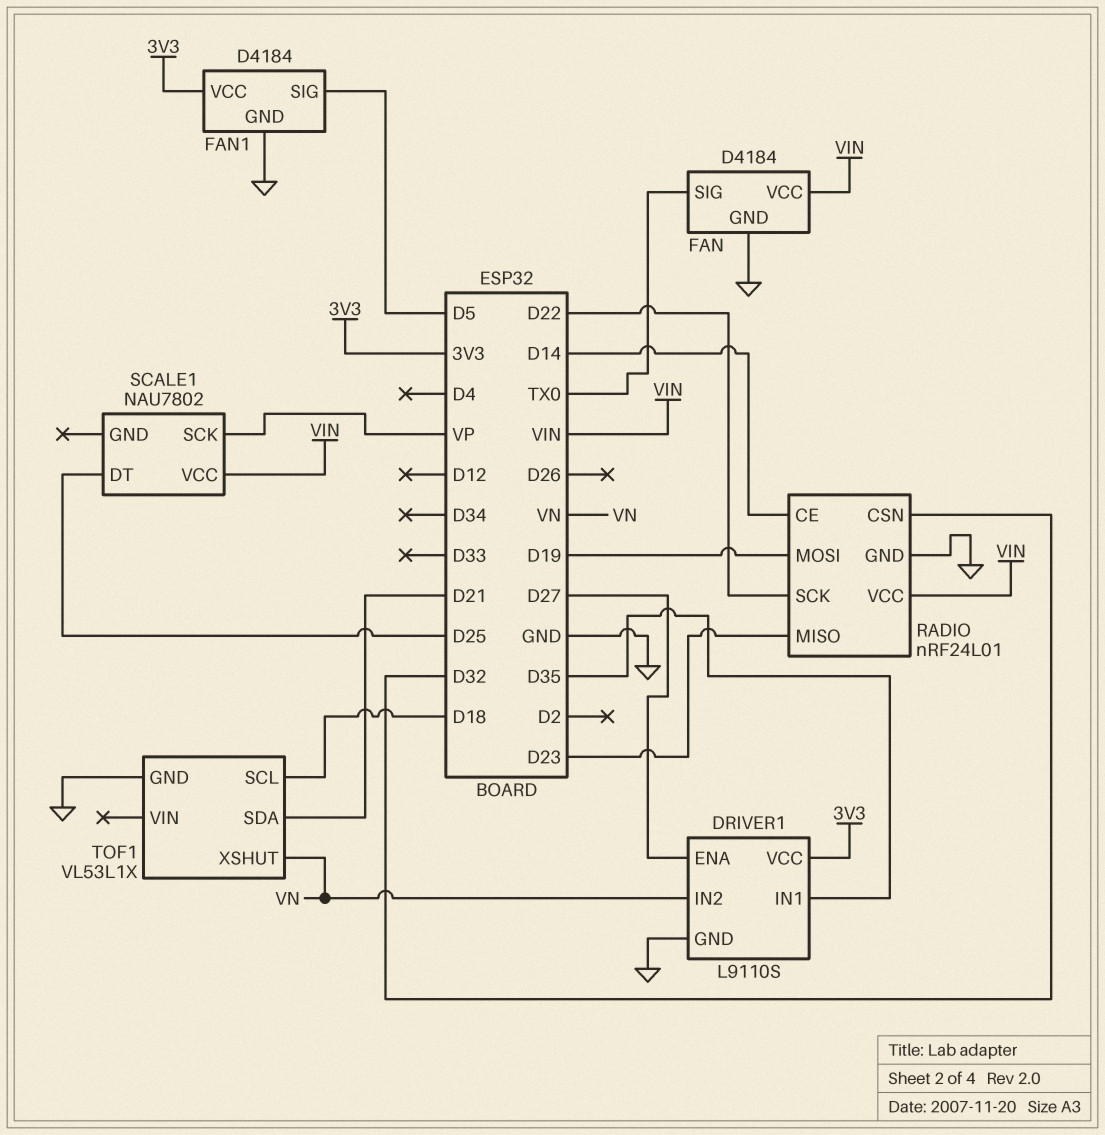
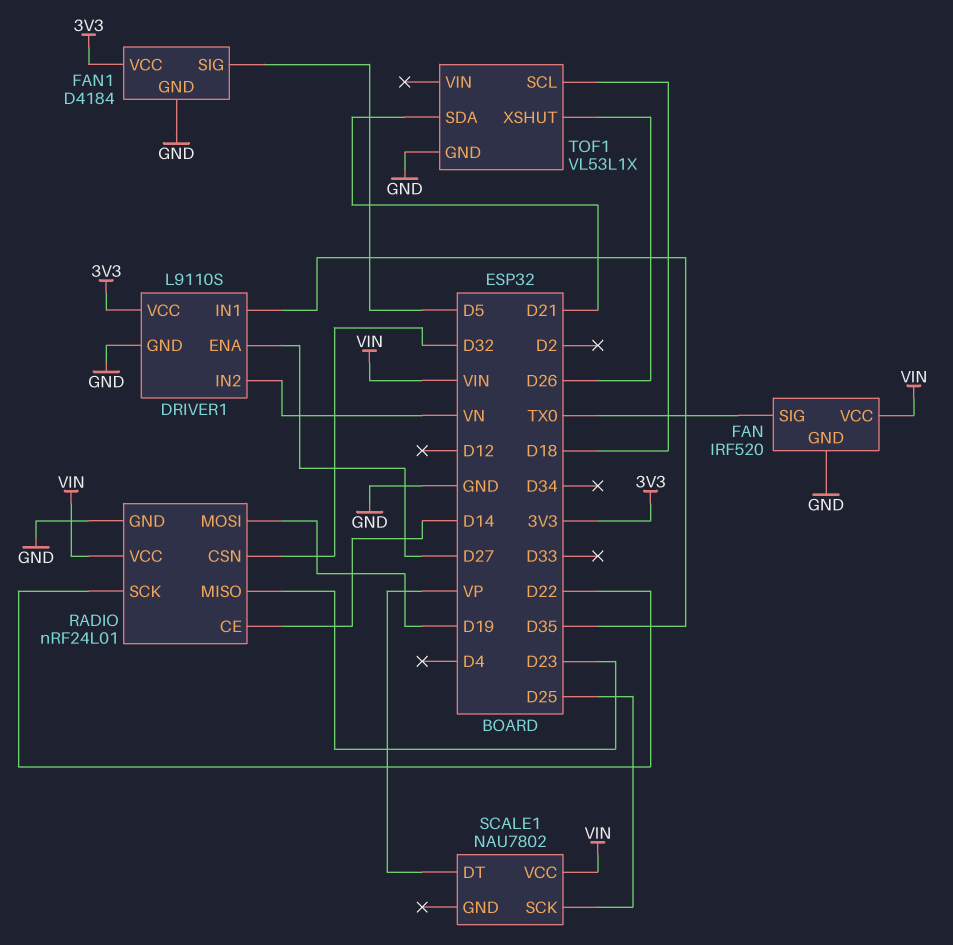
FAN: D4184 -> IRF520
SCALE1 pin DT: D25 -> VP
SCALE1 pin SCK: VP -> D25
TOF1 pin XSHUT: VN -> D26

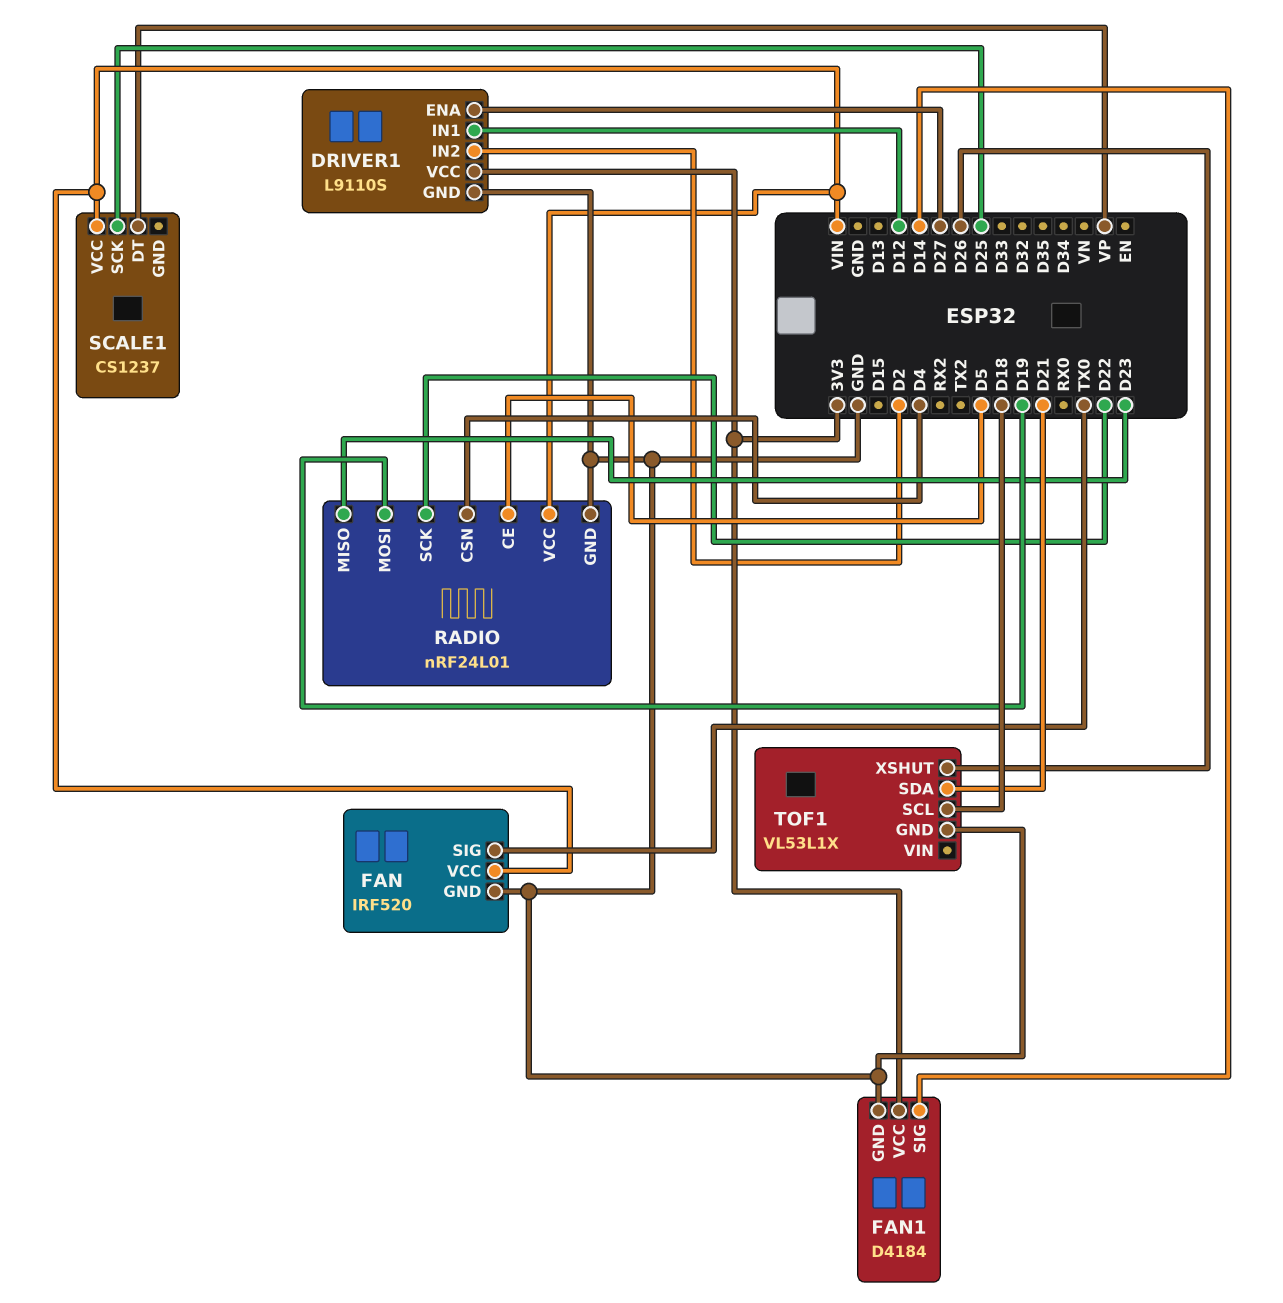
DRIVER1 pin IN1: D35 -> D12
DRIVER1 pin IN2: VN -> D2
FAN1 pin SIG: D5 -> D14
RADIO pin CE: D14 -> D5
RADIO pin CSN: D32 -> D4
SCALE1: NAU7802 -> CS1237

